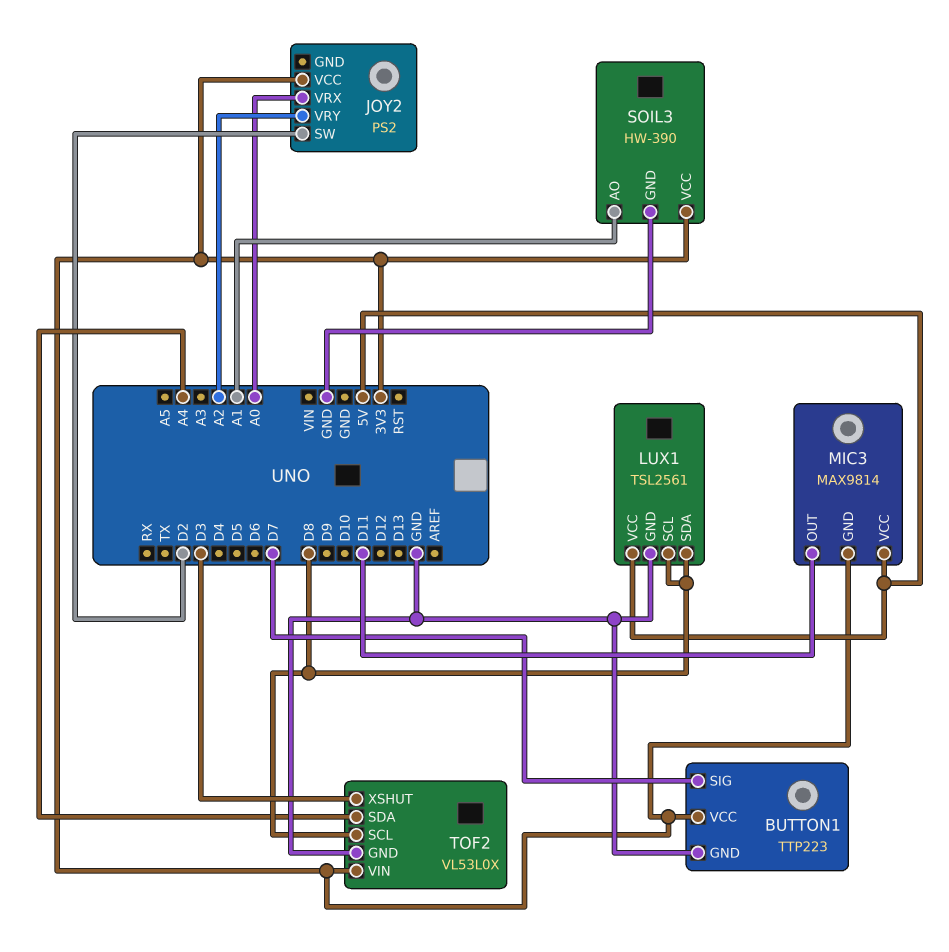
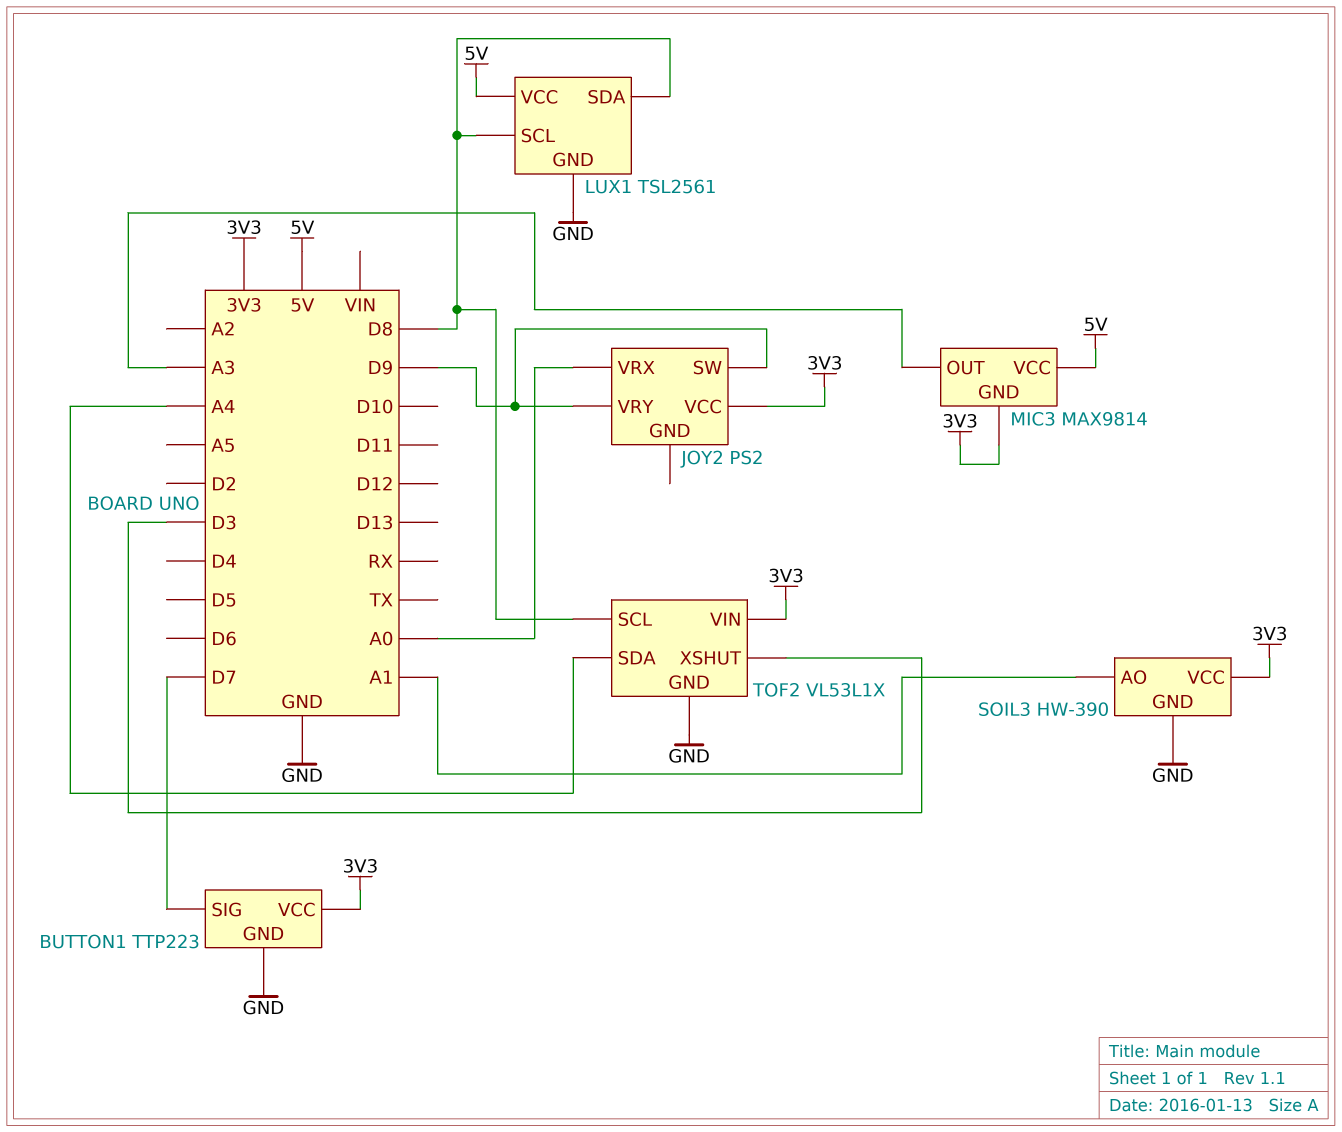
JOY2 pin SW: D2 -> D9
JOY2 pin VRY: A2 -> D9
MIC3 pin OUT: D11 -> A3
TOF2: VL53L0X -> VL53L1X

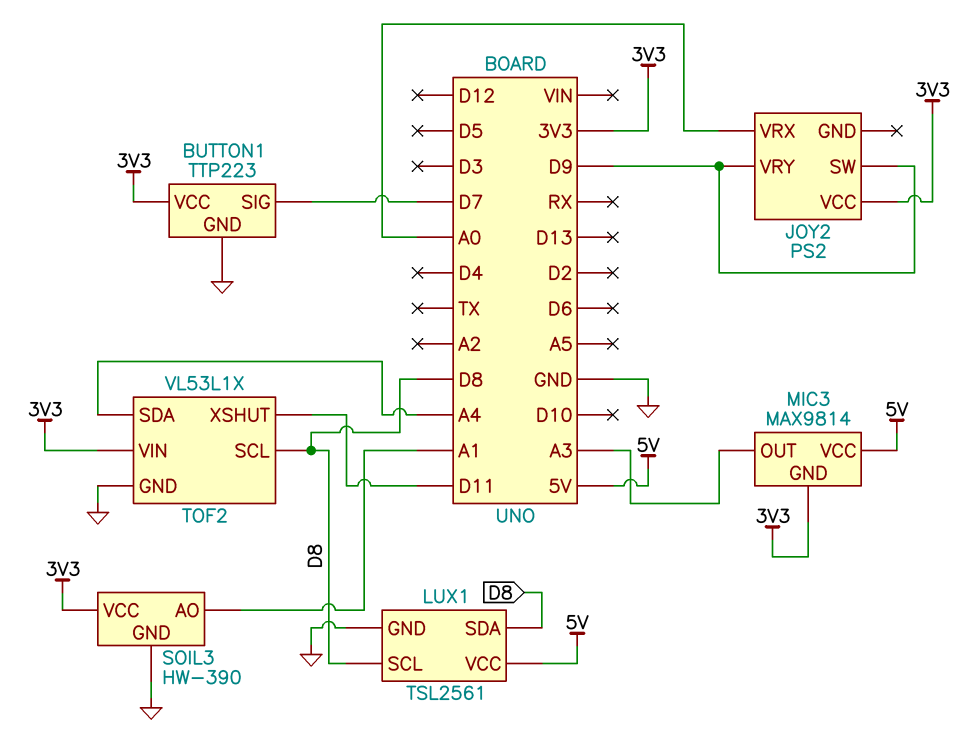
TOF2 pin XSHUT: D3 -> D11

